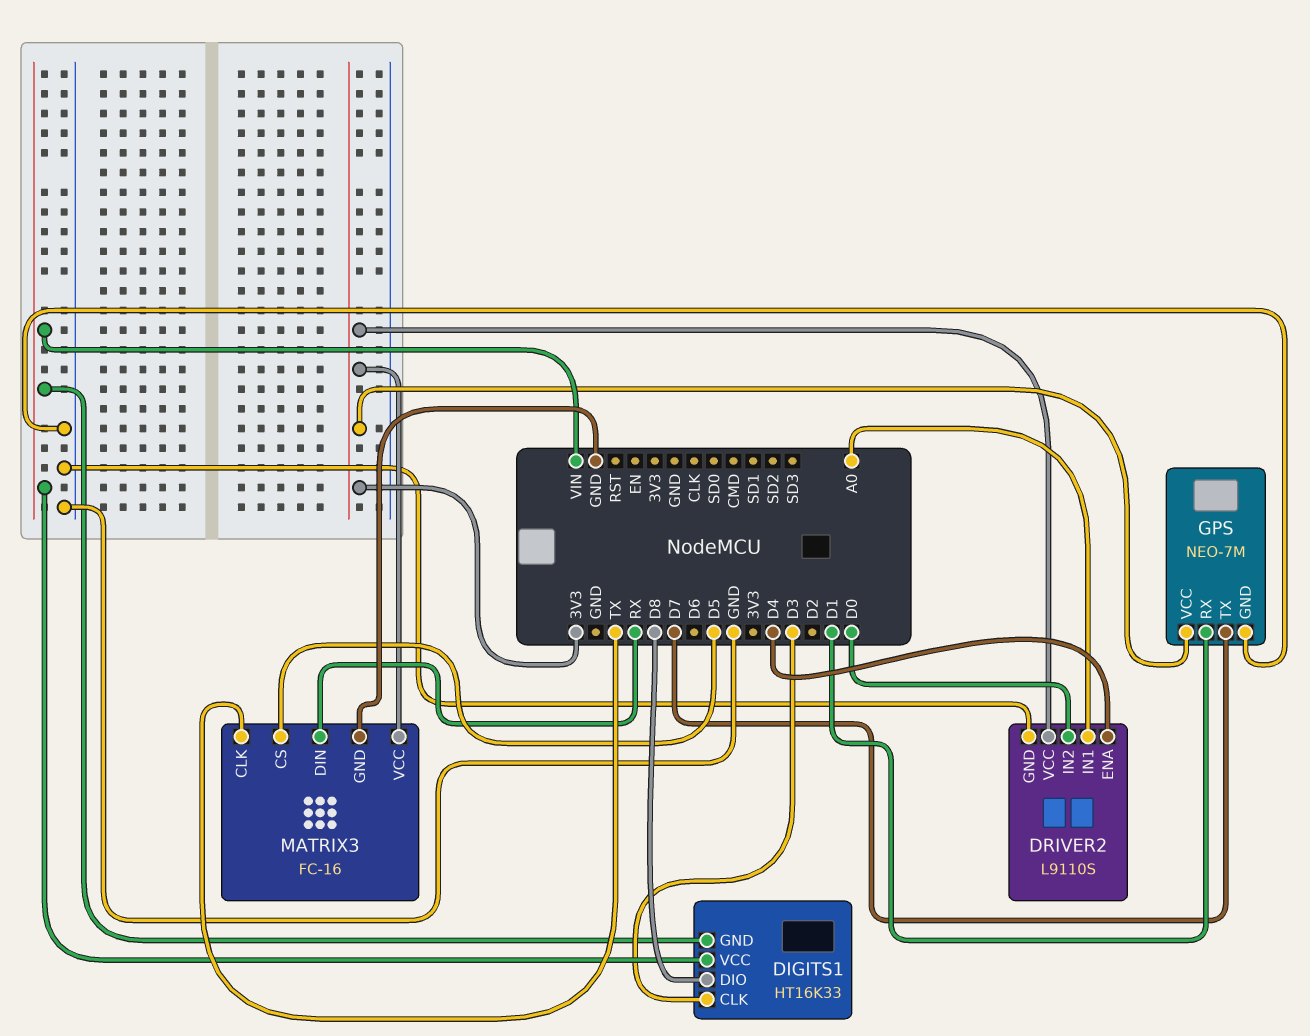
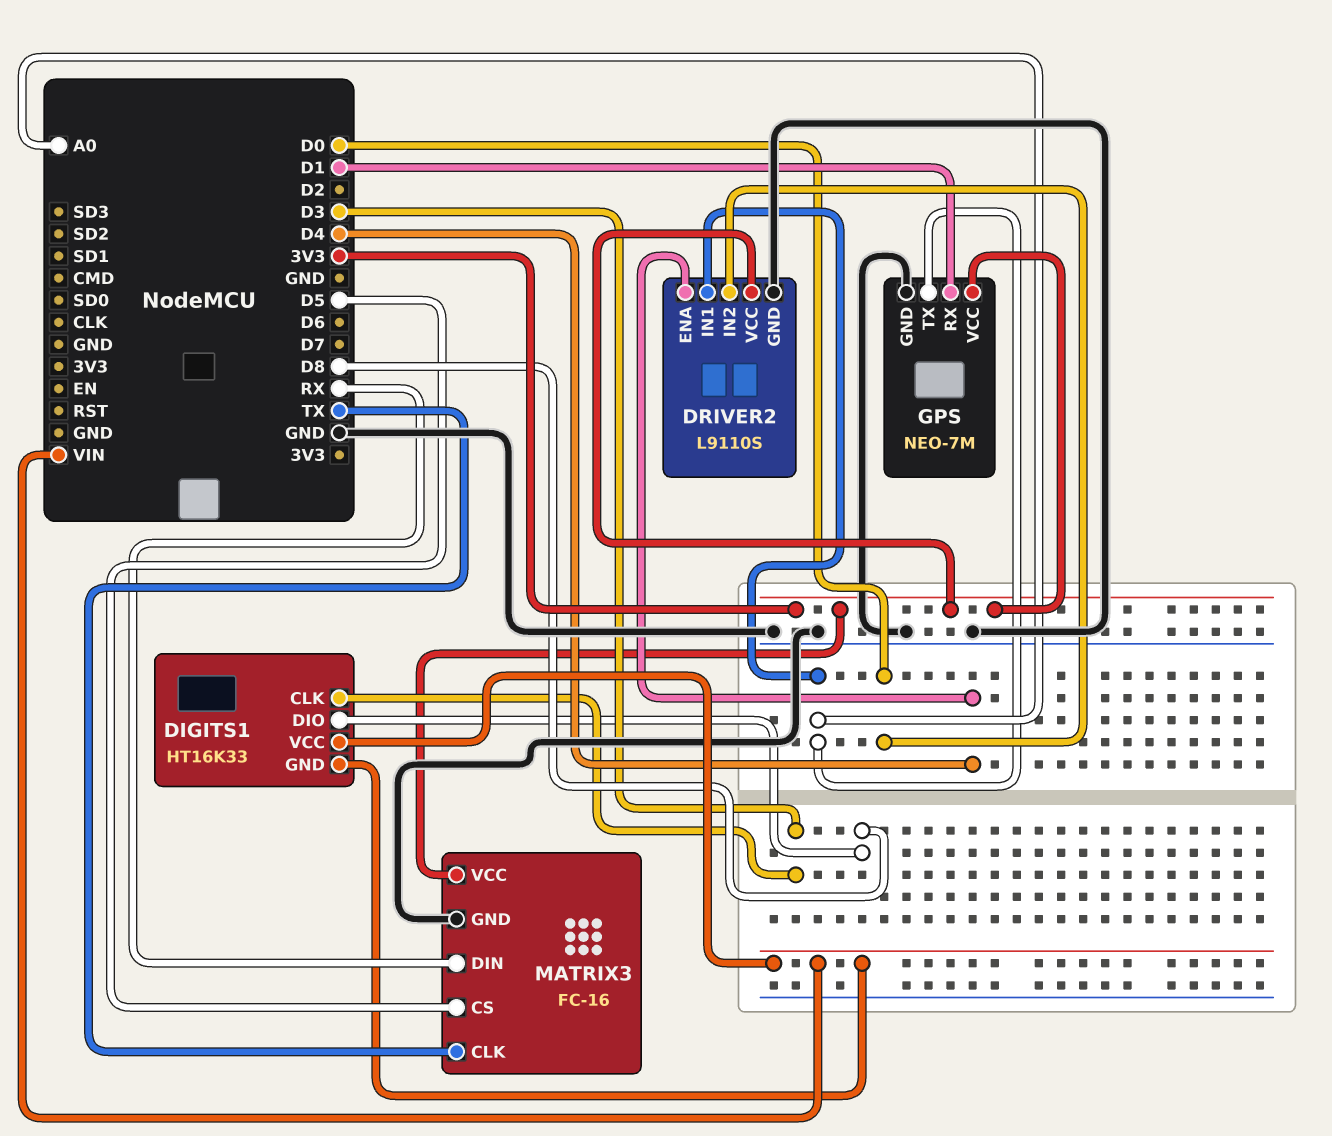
GPS pin TX: D7 -> A0

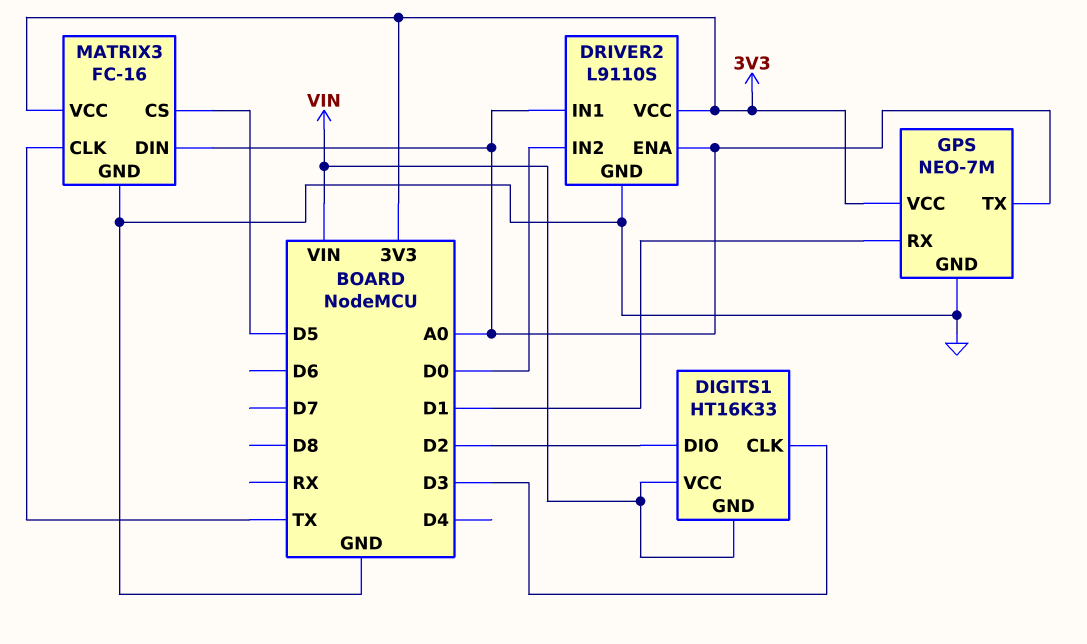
DIGITS1 pin DIO: D8 -> D2
DRIVER2 pin ENA: D4 -> A0
MATRIX3 pin DIN: RX -> A0

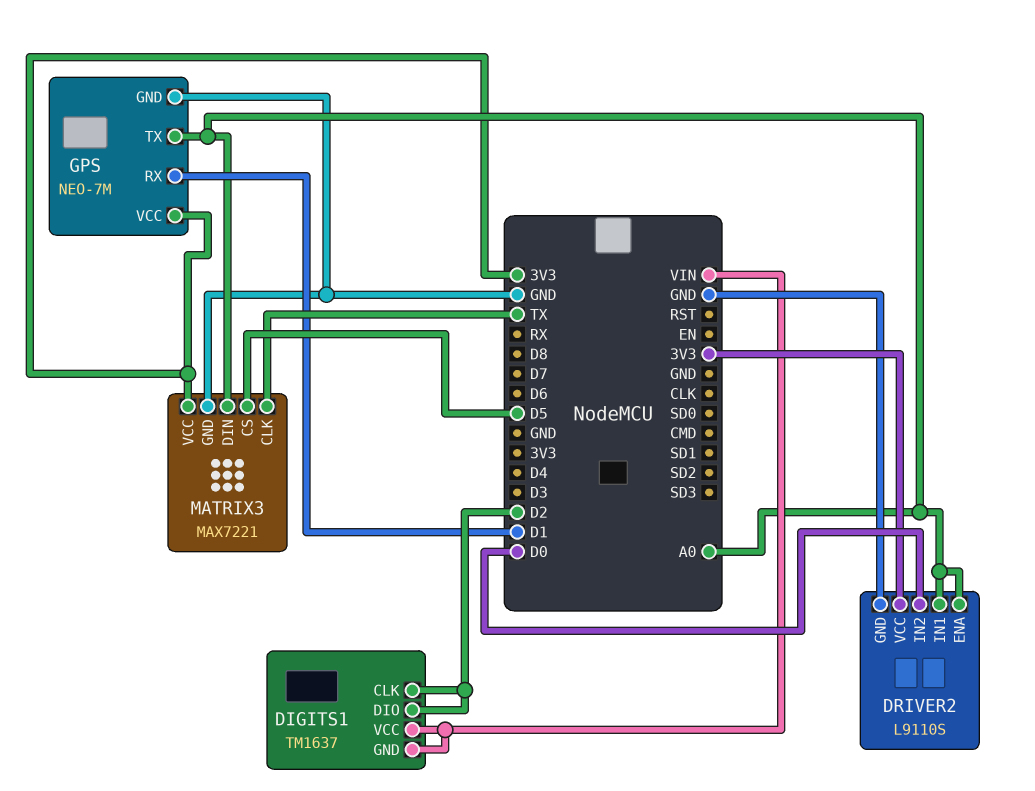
DIGITS1: HT16K33 -> TM1637
DIGITS1 pin CLK: D3 -> D2
MATRIX3: FC-16 -> MAX7221

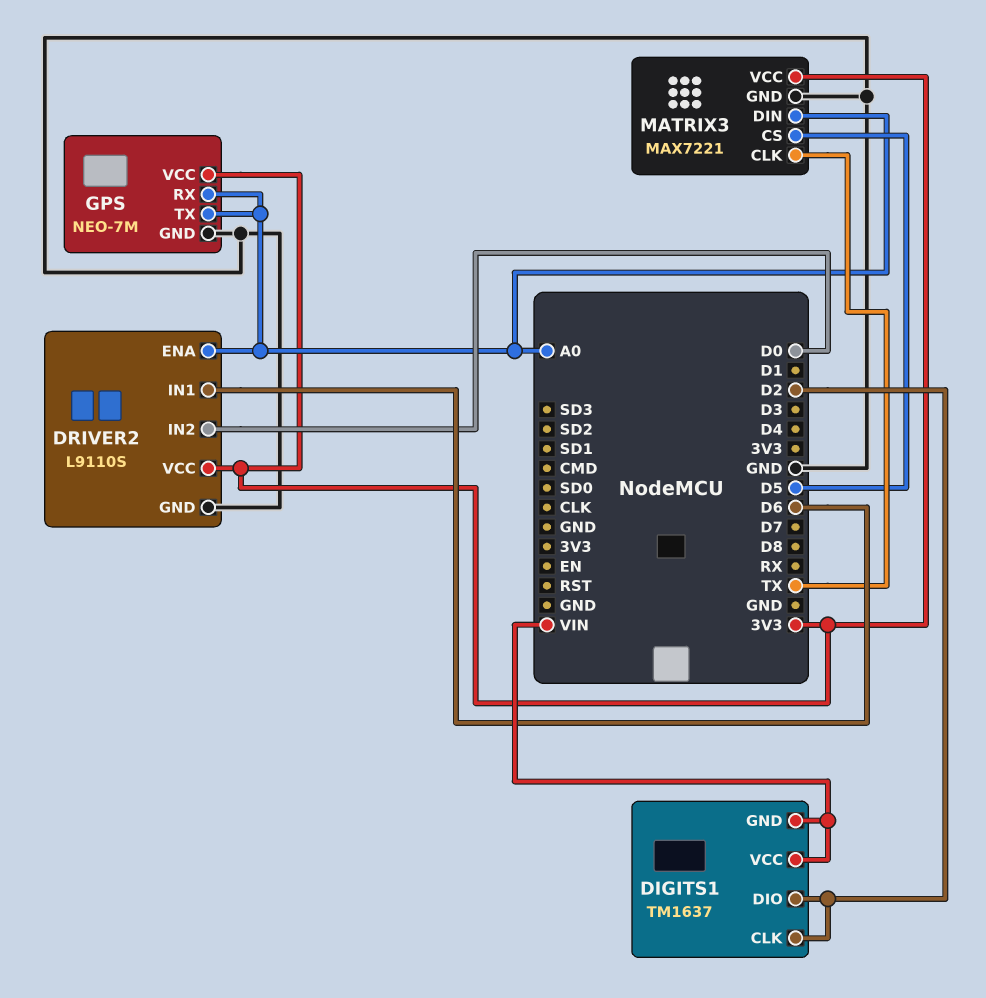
DRIVER2 pin IN1: A0 -> D6
GPS pin RX: D1 -> A0

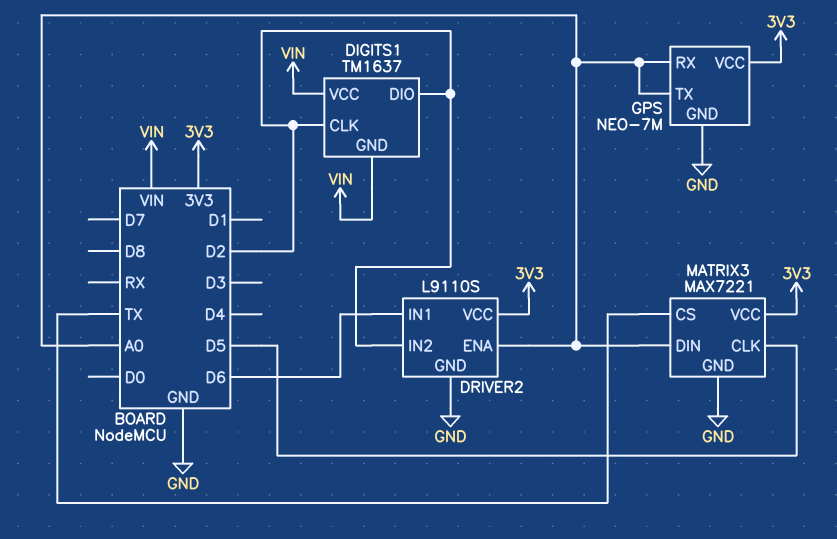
DRIVER2 pin IN2: D0 -> D2
MATRIX3 pin CLK: TX -> D5
MATRIX3 pin CS: D5 -> TX

